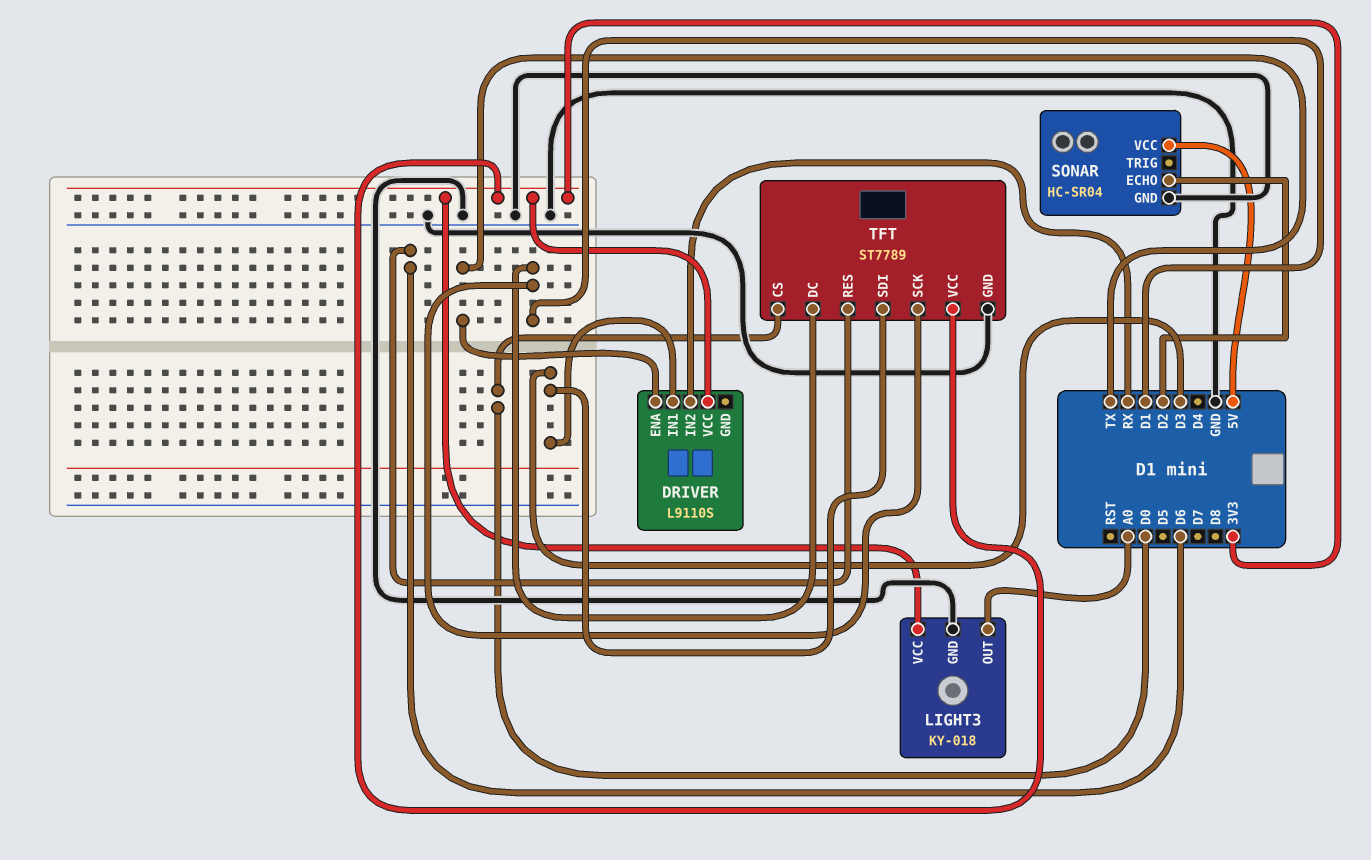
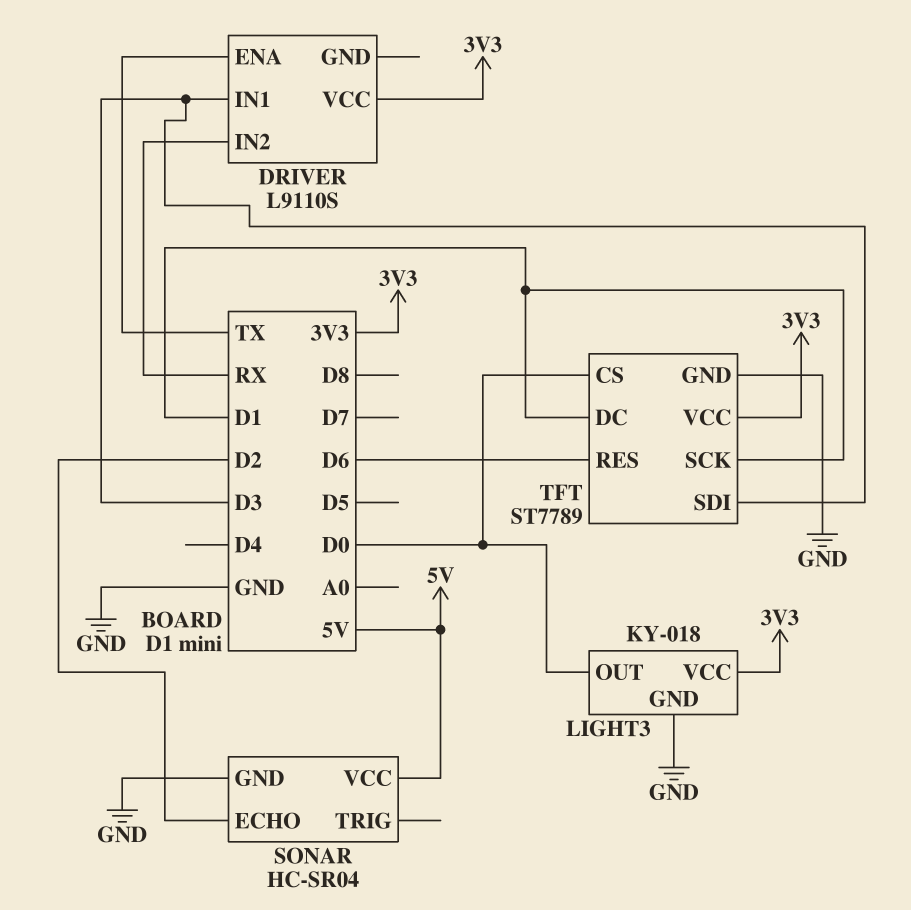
LIGHT3 pin OUT: A0 -> D0

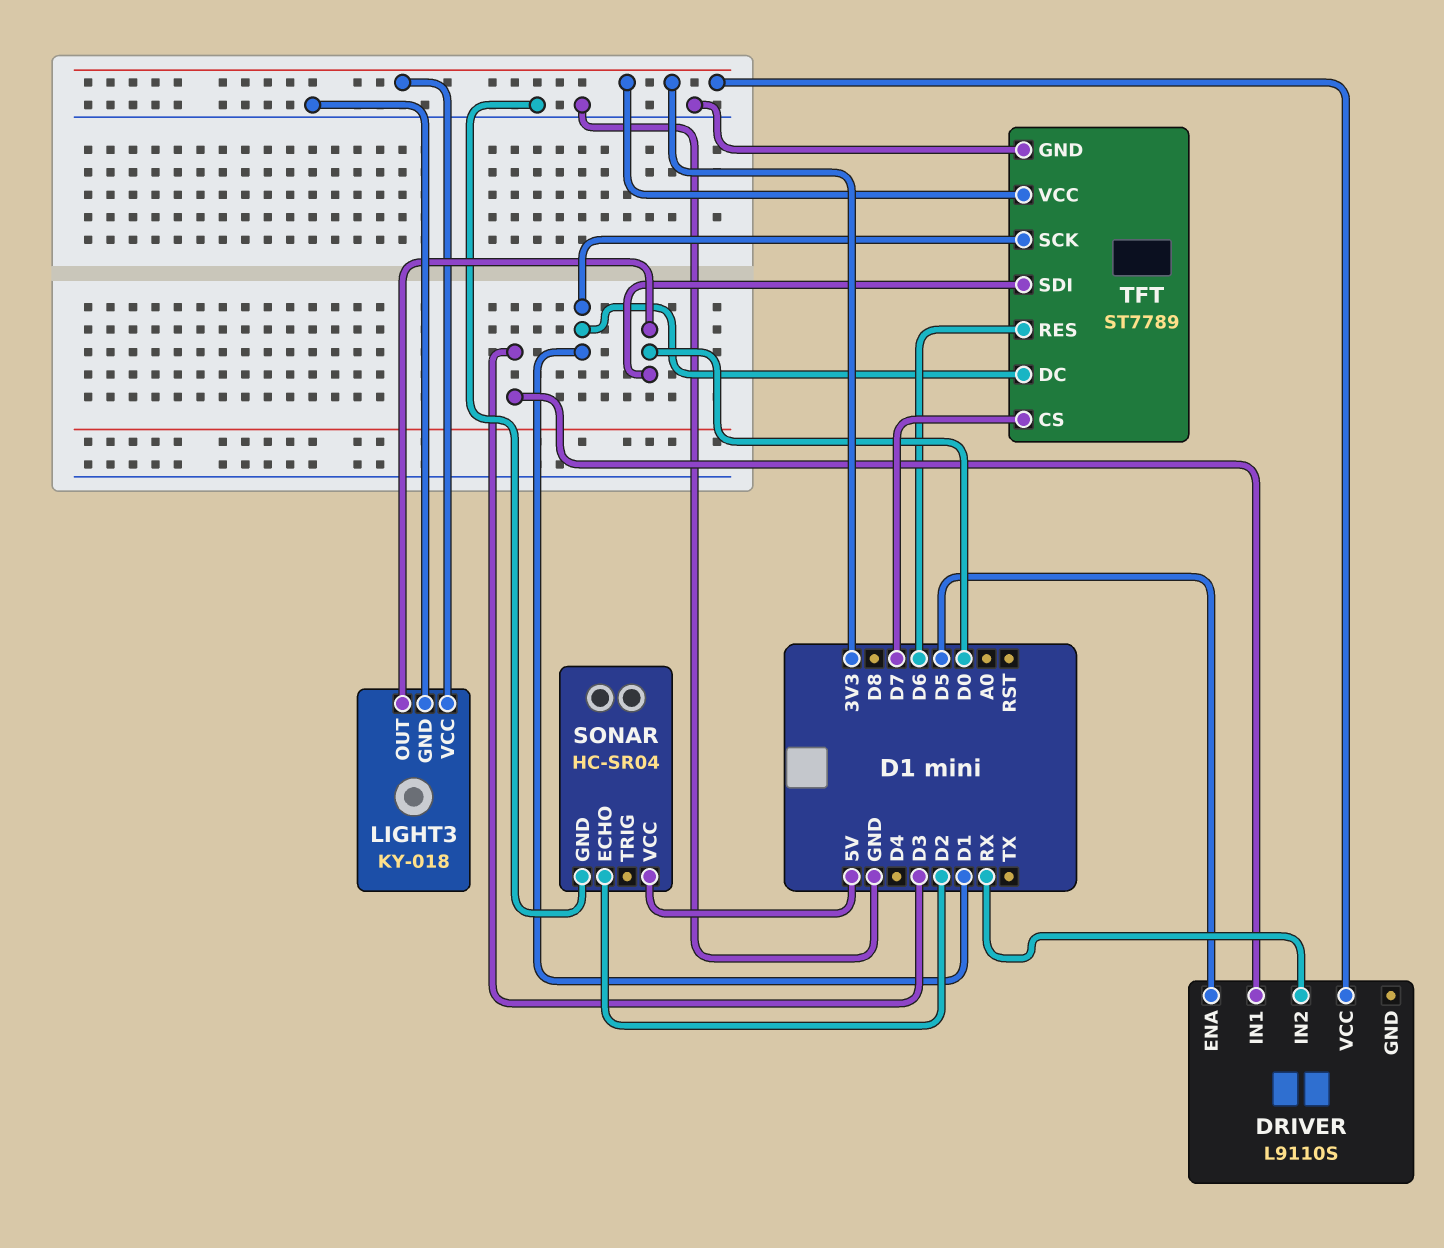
DRIVER pin ENA: TX -> D5
TFT pin CS: D0 -> D7
TFT pin SDI: D3 -> D0

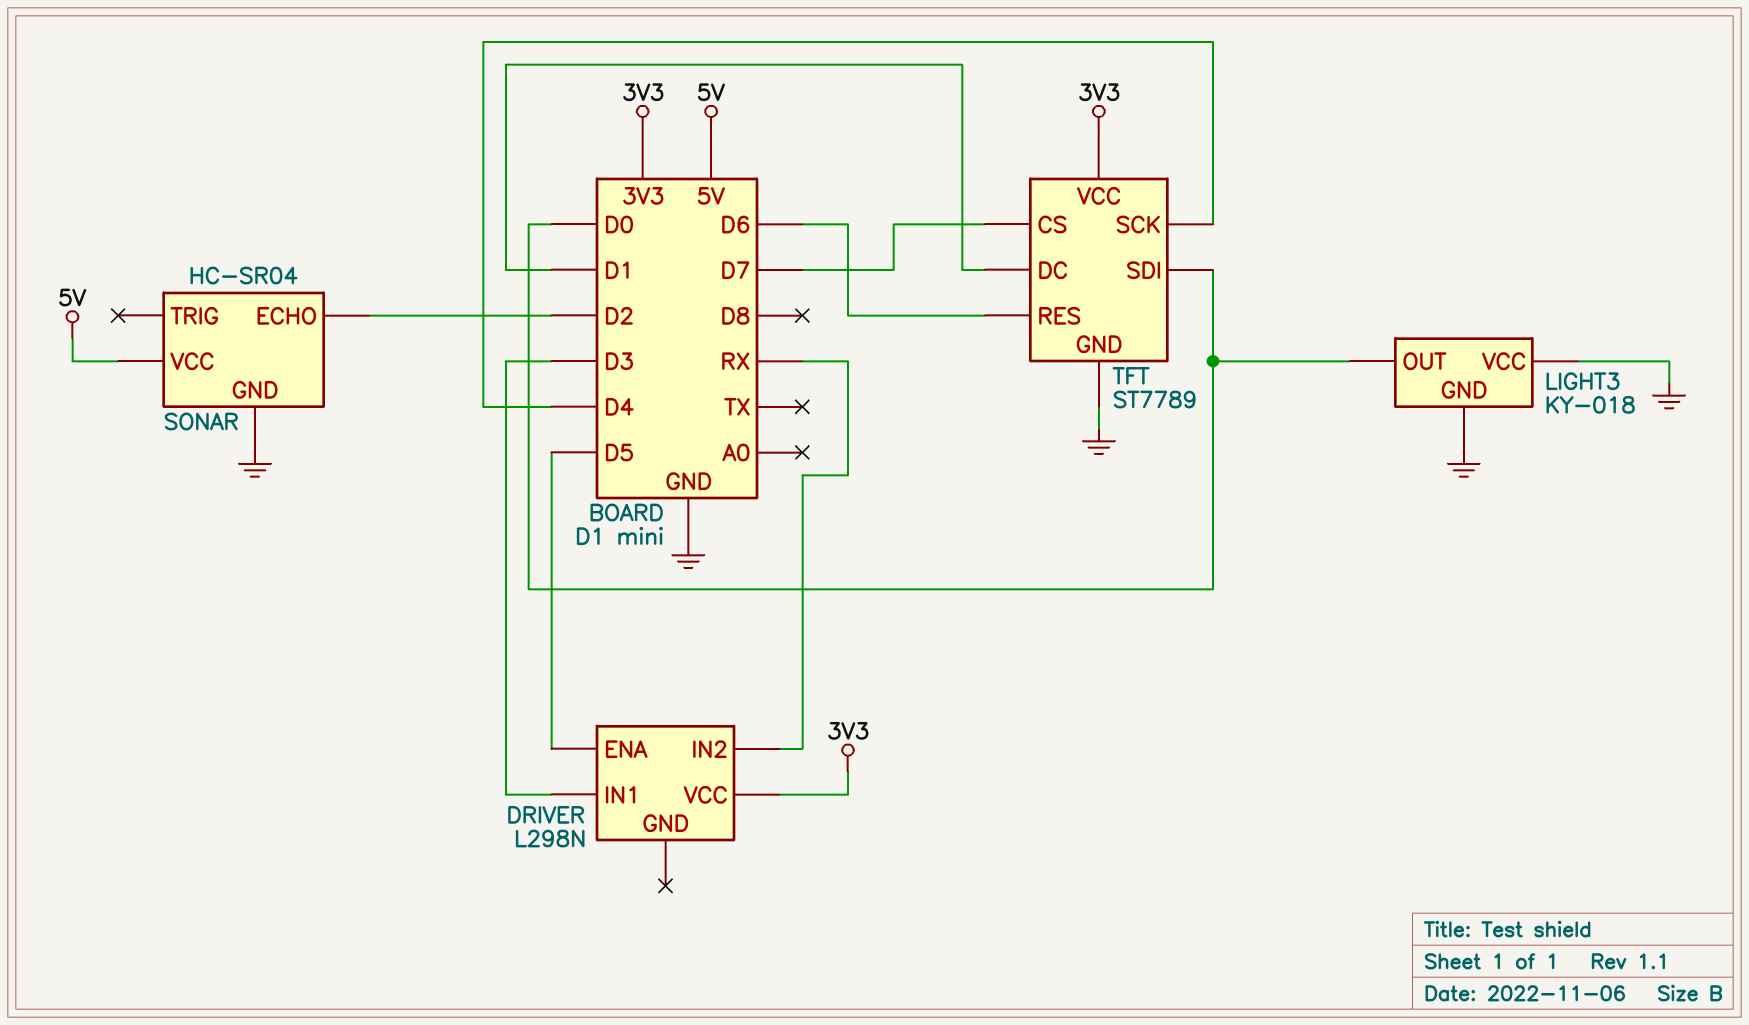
DRIVER: L9110S -> L298N
LIGHT3 pin VCC: 3V3 -> GND
TFT pin SCK: D1 -> D4

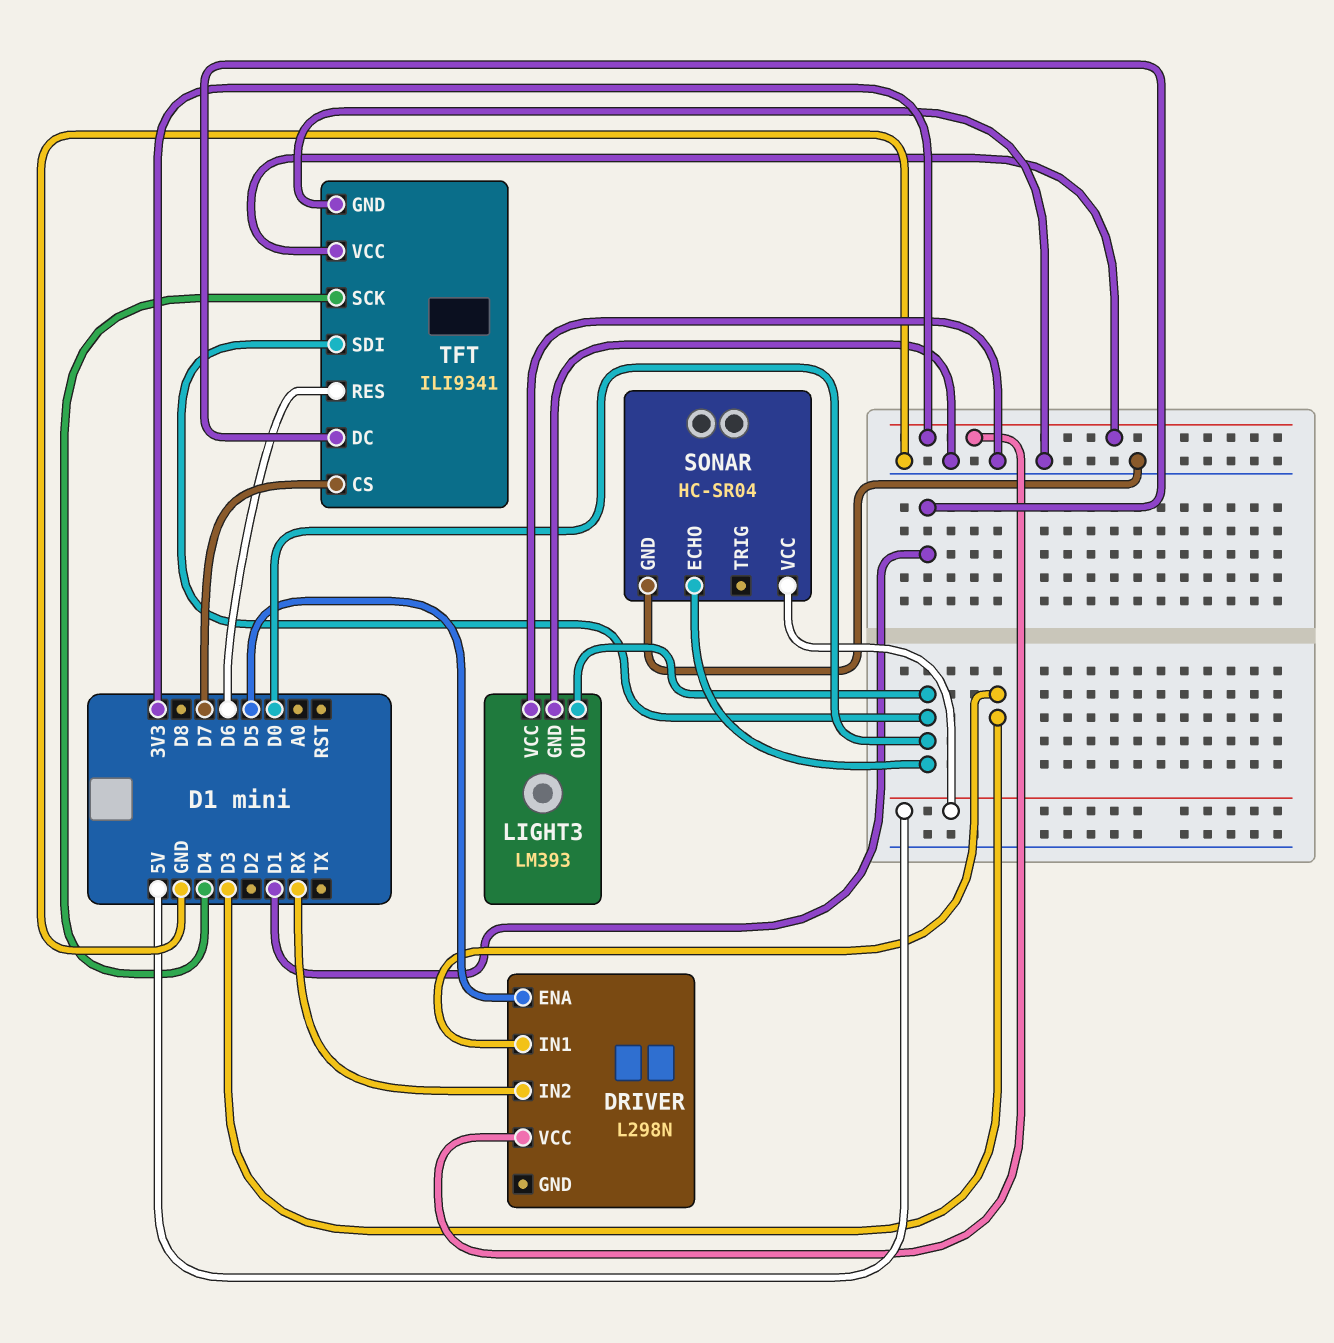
LIGHT3: KY-018 -> LM393
SONAR pin ECHO: D2 -> D0
TFT: ST7789 -> ILI9341

